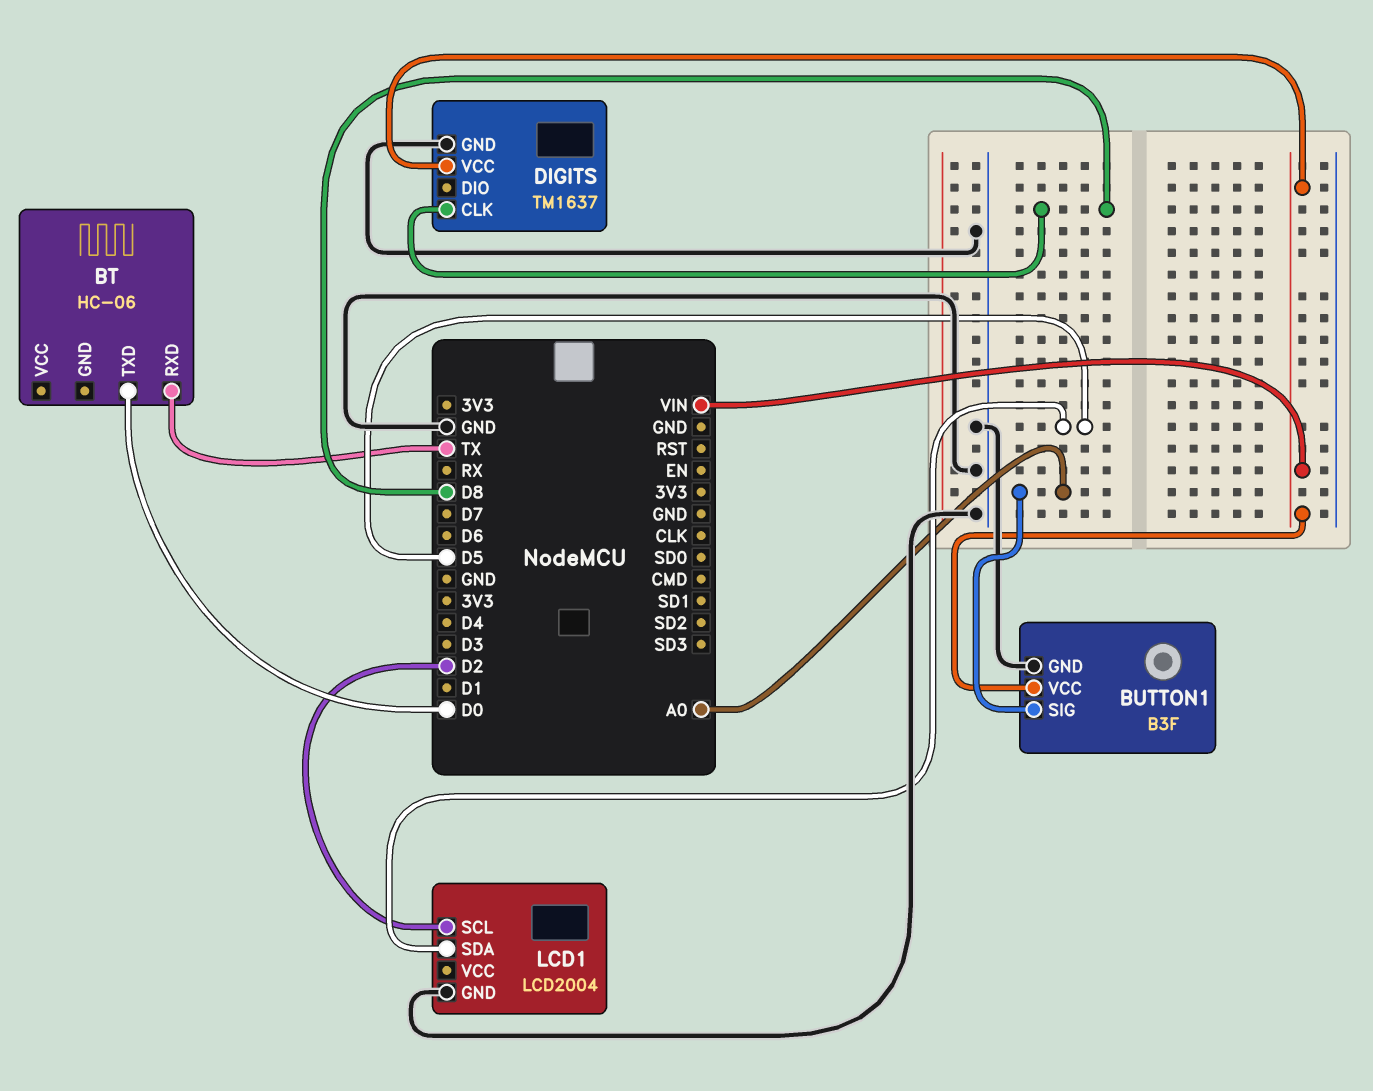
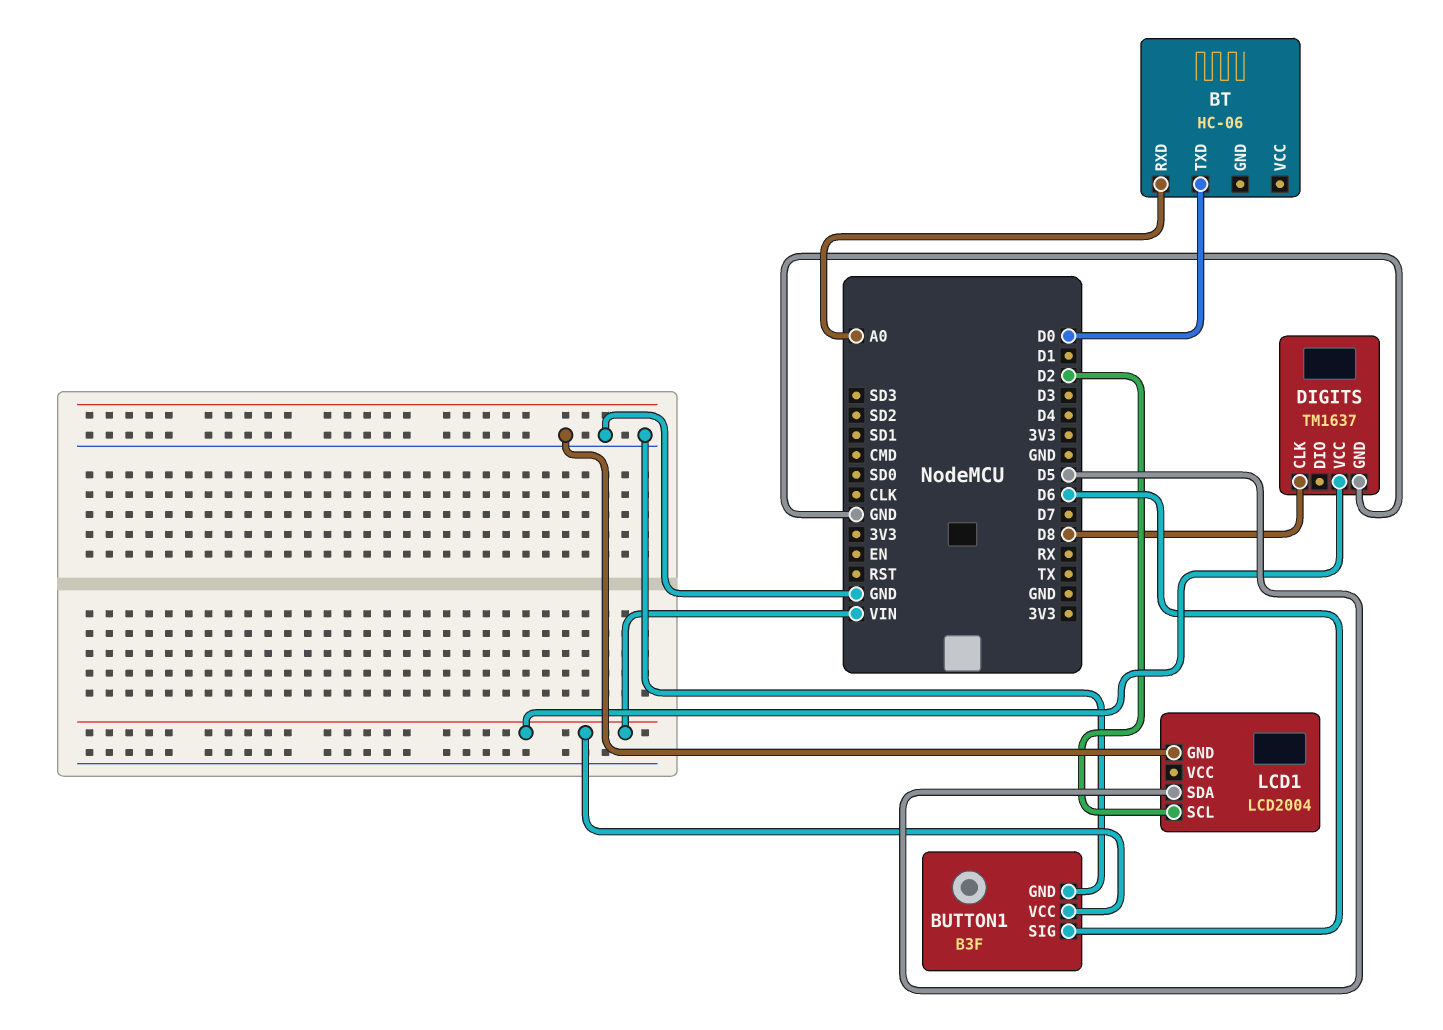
BT pin RXD: TX -> A0
BUTTON1 pin SIG: A0 -> D6

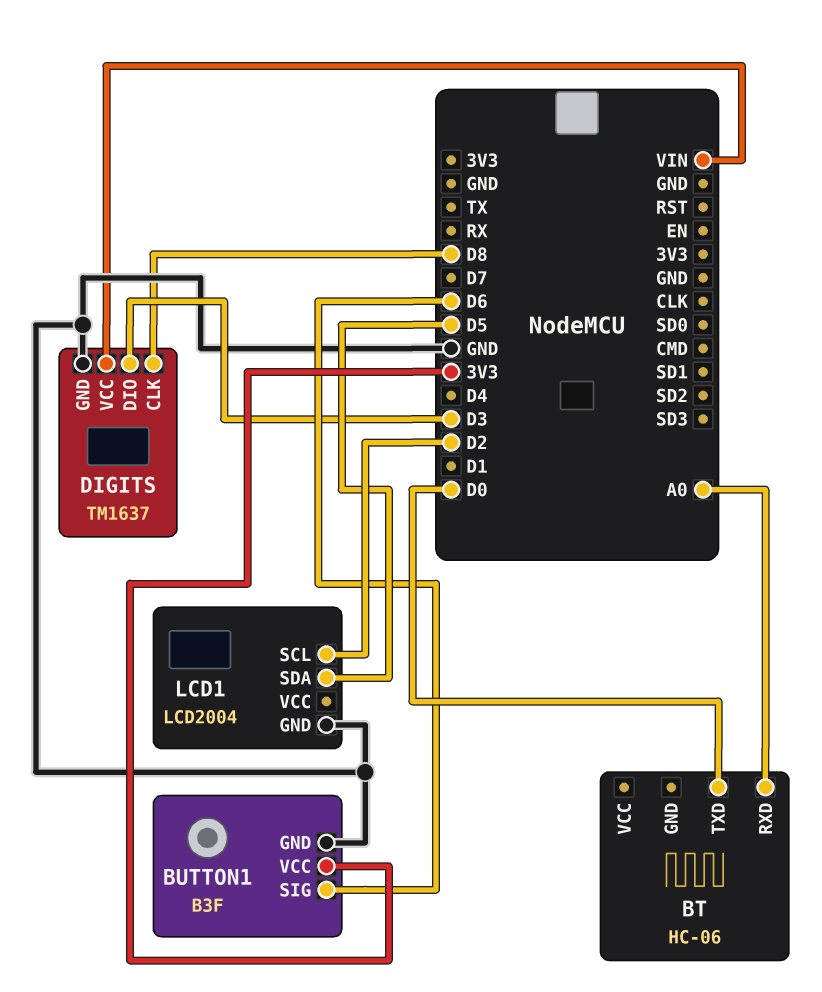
BUTTON1 pin VCC: VIN -> 3V3
DIGITS pin DIO: none -> D3

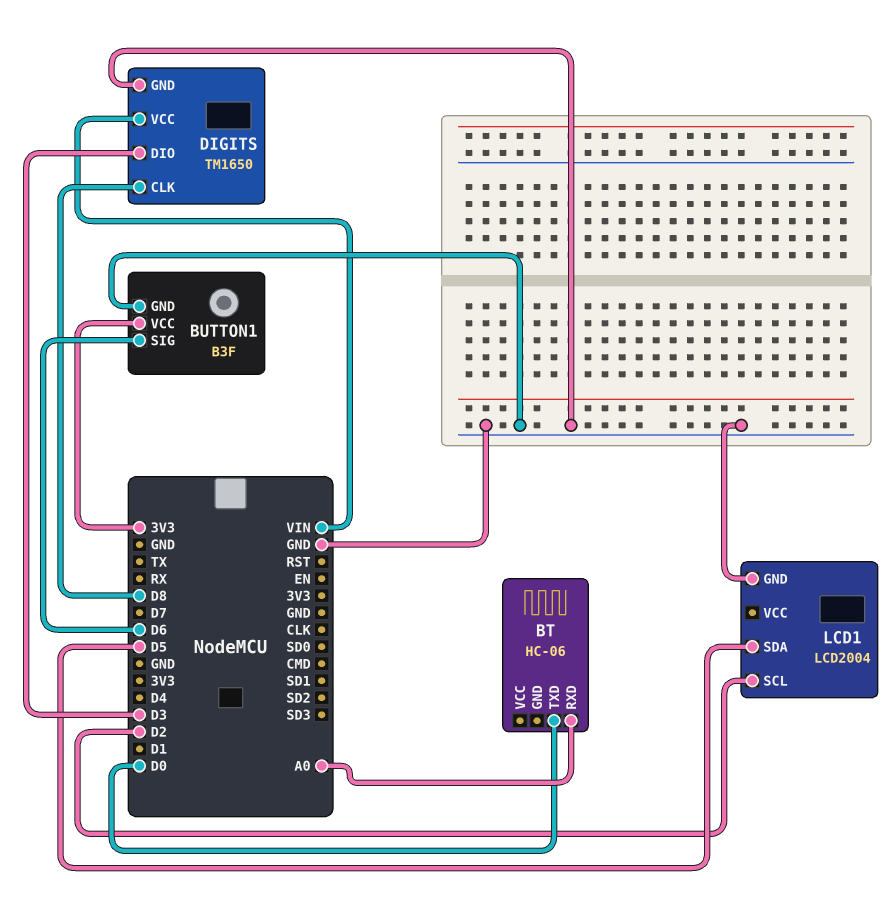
DIGITS: TM1637 -> TM1650

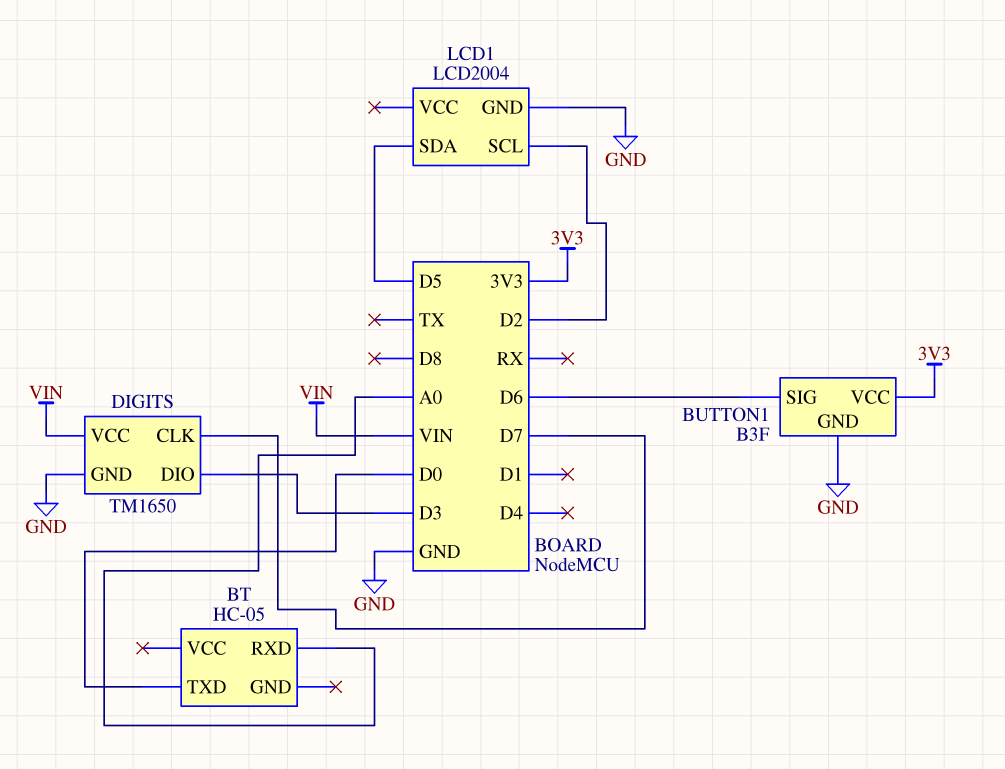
BT: HC-06 -> HC-05
DIGITS pin CLK: D8 -> D7

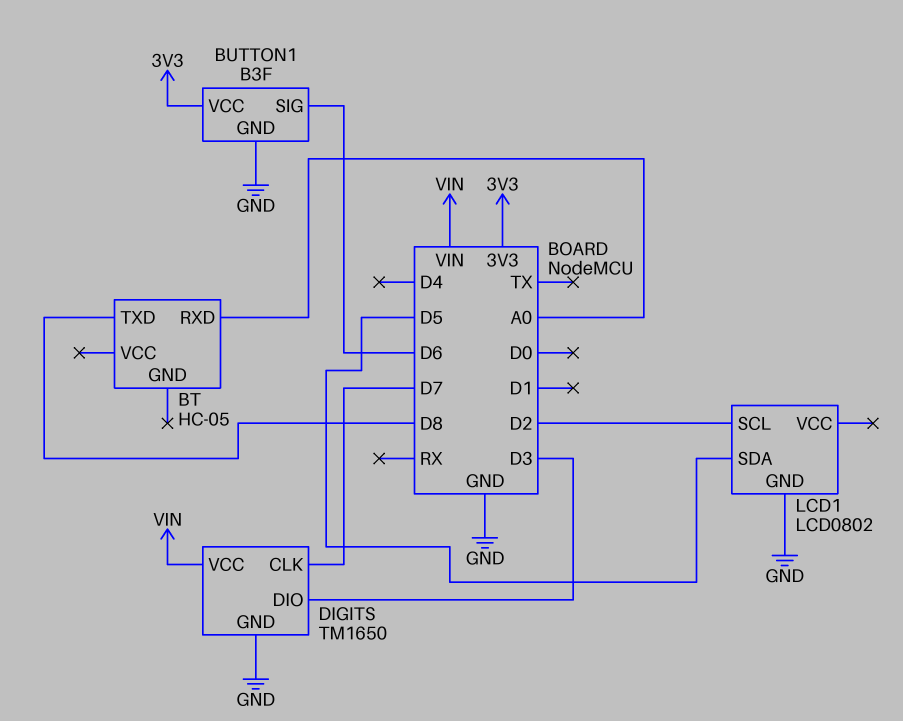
BT pin TXD: D0 -> D8
LCD1: LCD2004 -> LCD0802

